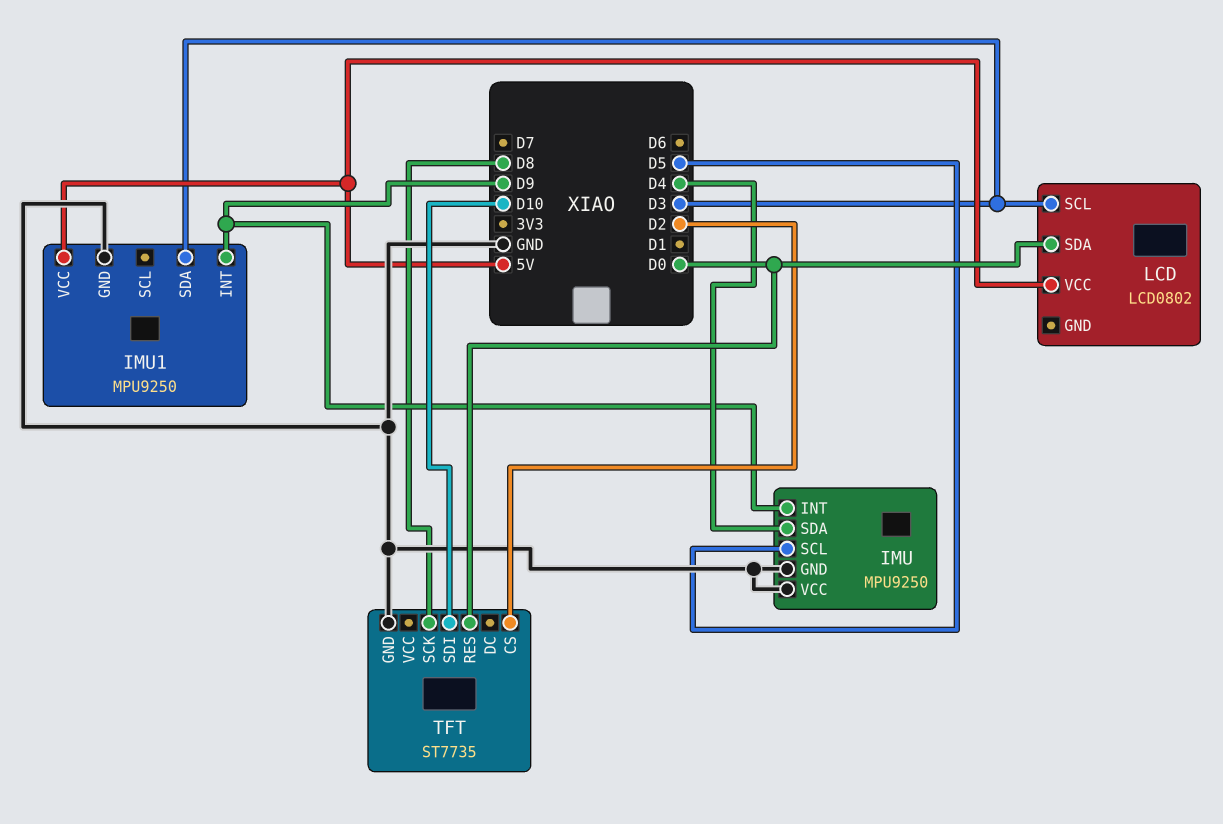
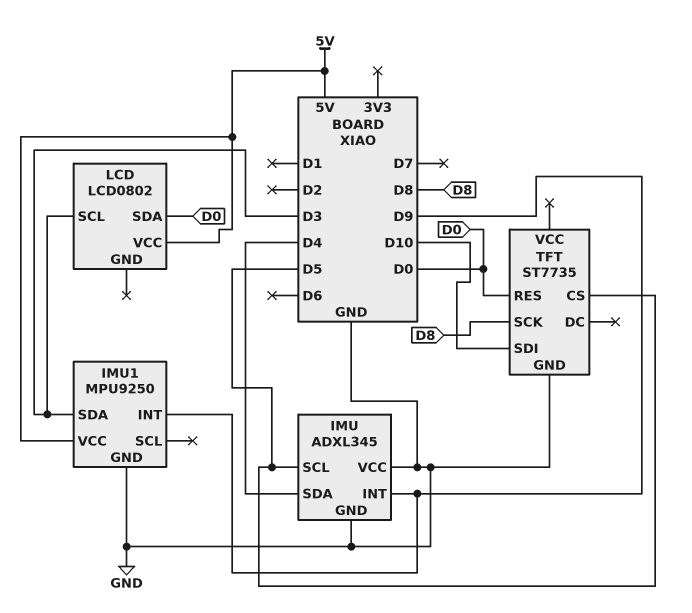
IMU: MPU9250 -> ADXL345
TFT pin CS: D2 -> D5

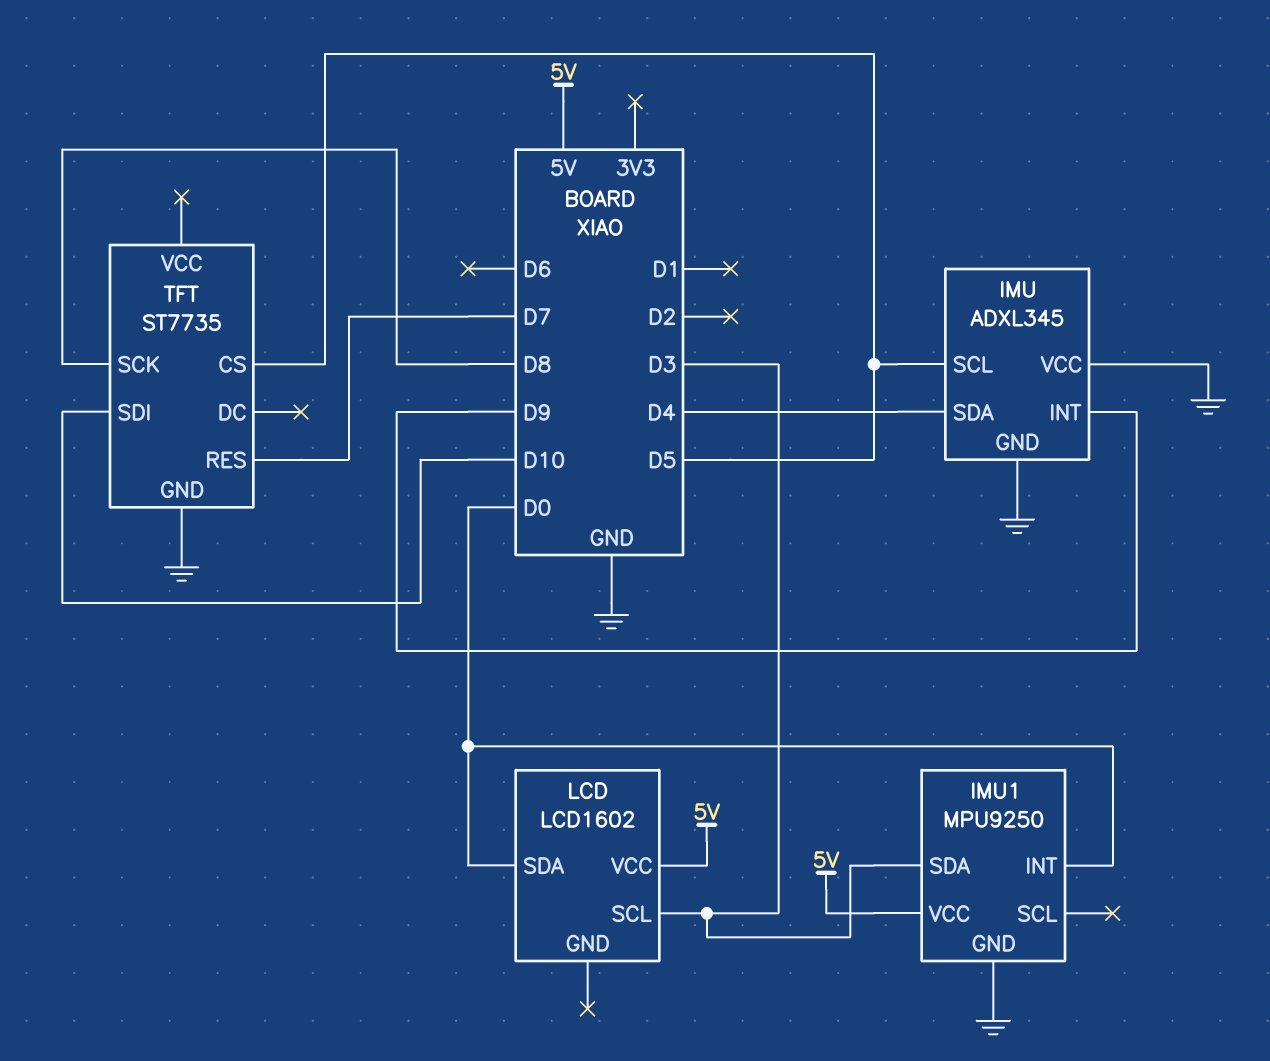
IMU1 pin INT: D9 -> D0
LCD: LCD0802 -> LCD1602
TFT pin RES: D0 -> D7

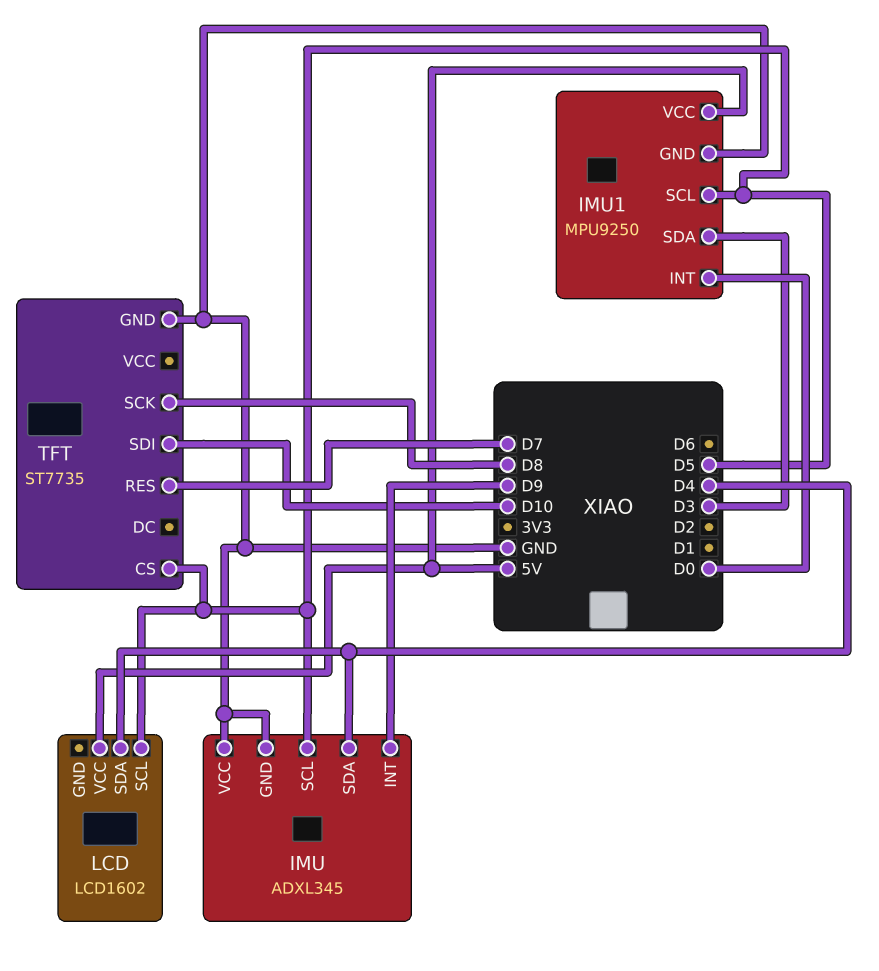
IMU1 pin SCL: none -> D5
LCD pin SCL: D3 -> D5
LCD pin SDA: D0 -> D4

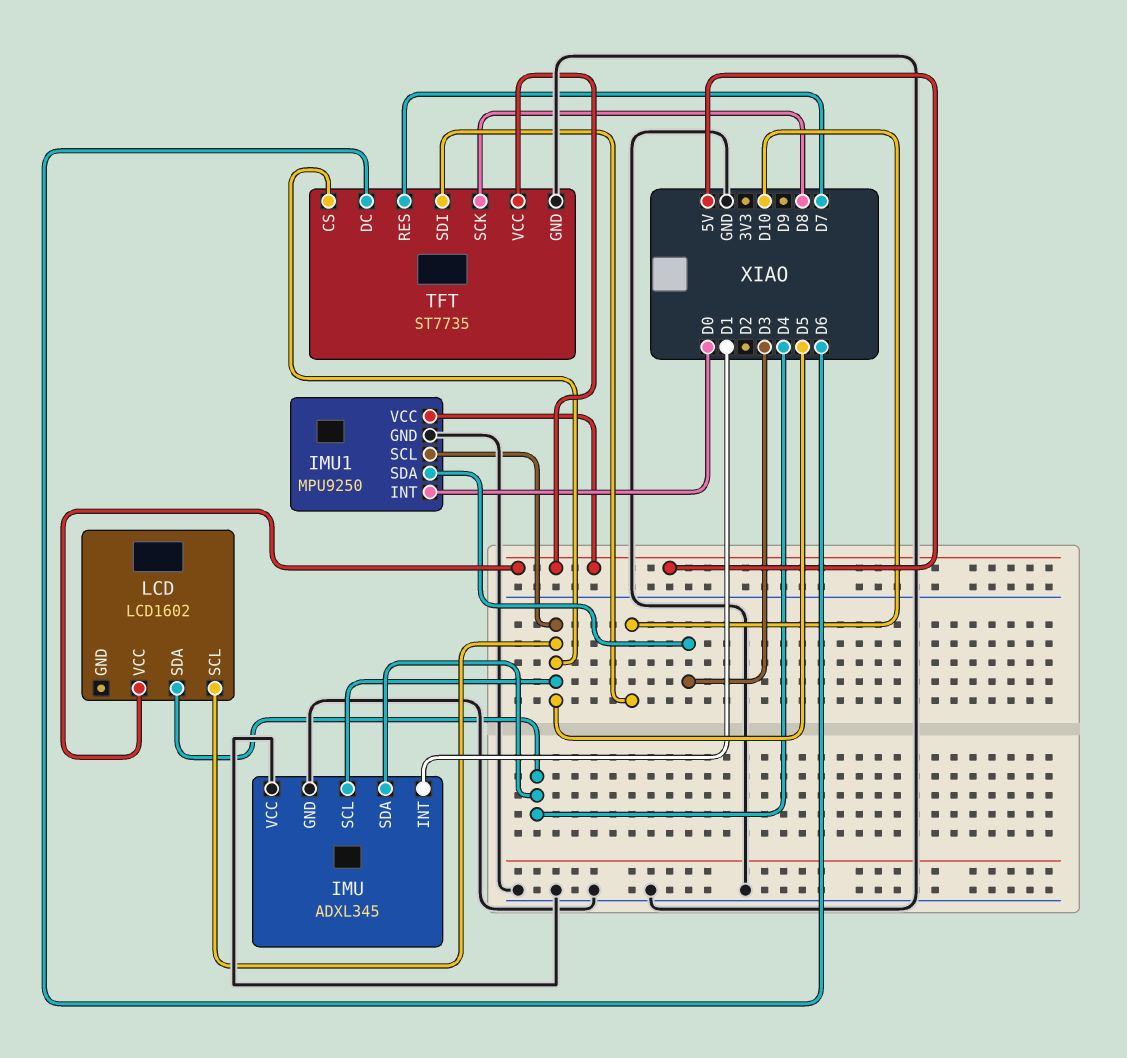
IMU pin INT: D9 -> D1
TFT pin DC: none -> D6
TFT pin VCC: none -> 5V

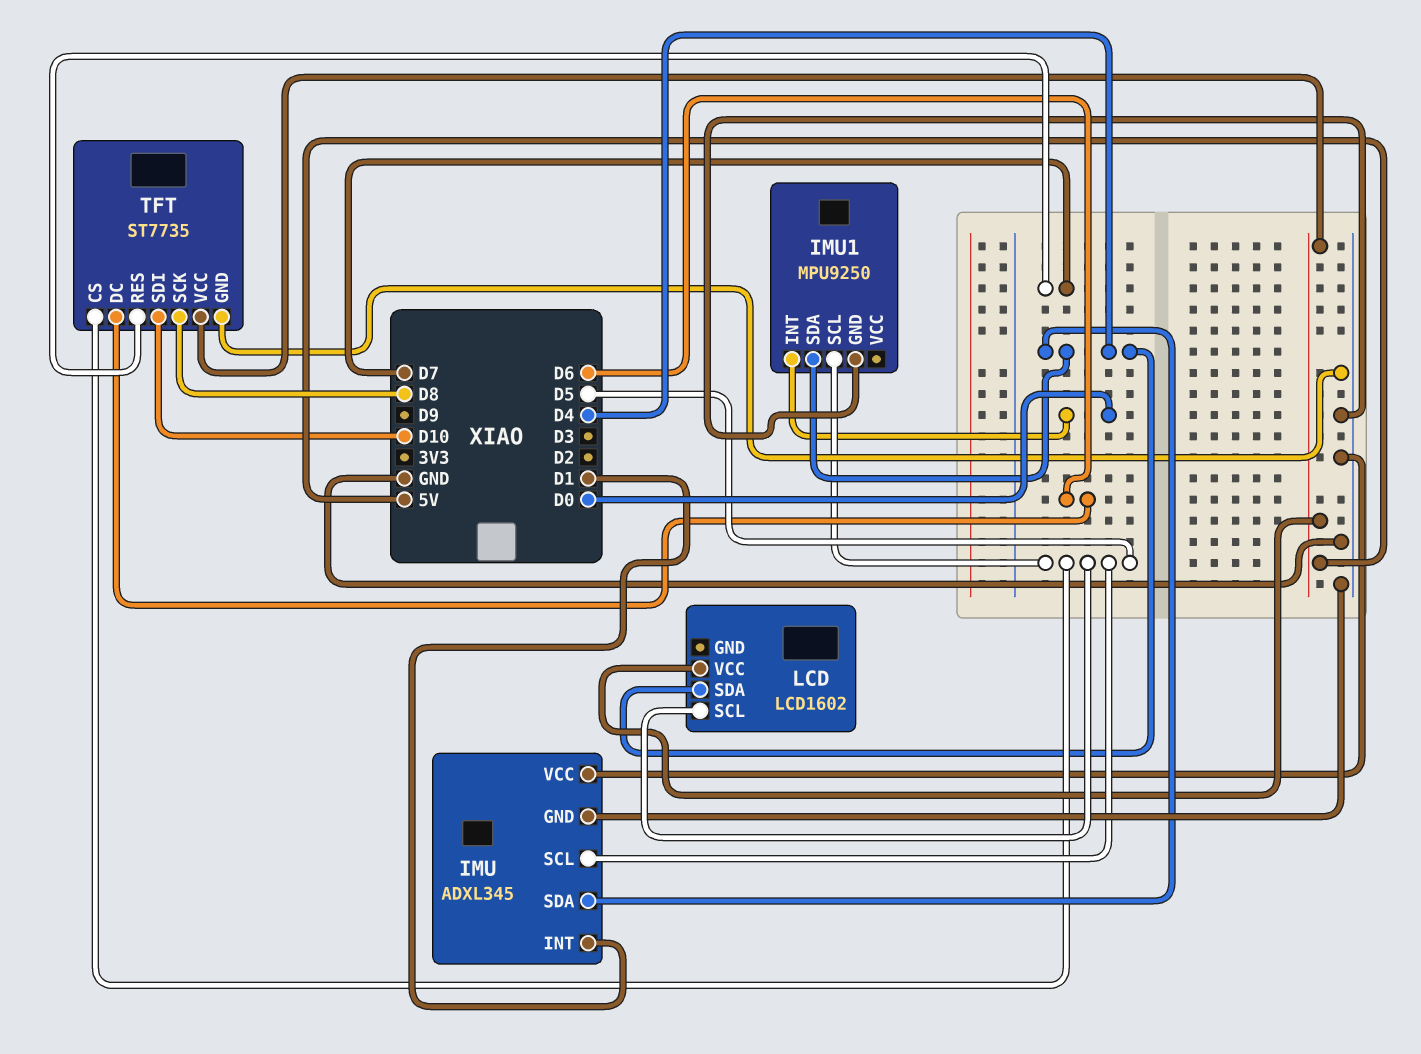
IMU1 pin SDA: D3 -> D4
IMU1 pin VCC: 5V -> none

